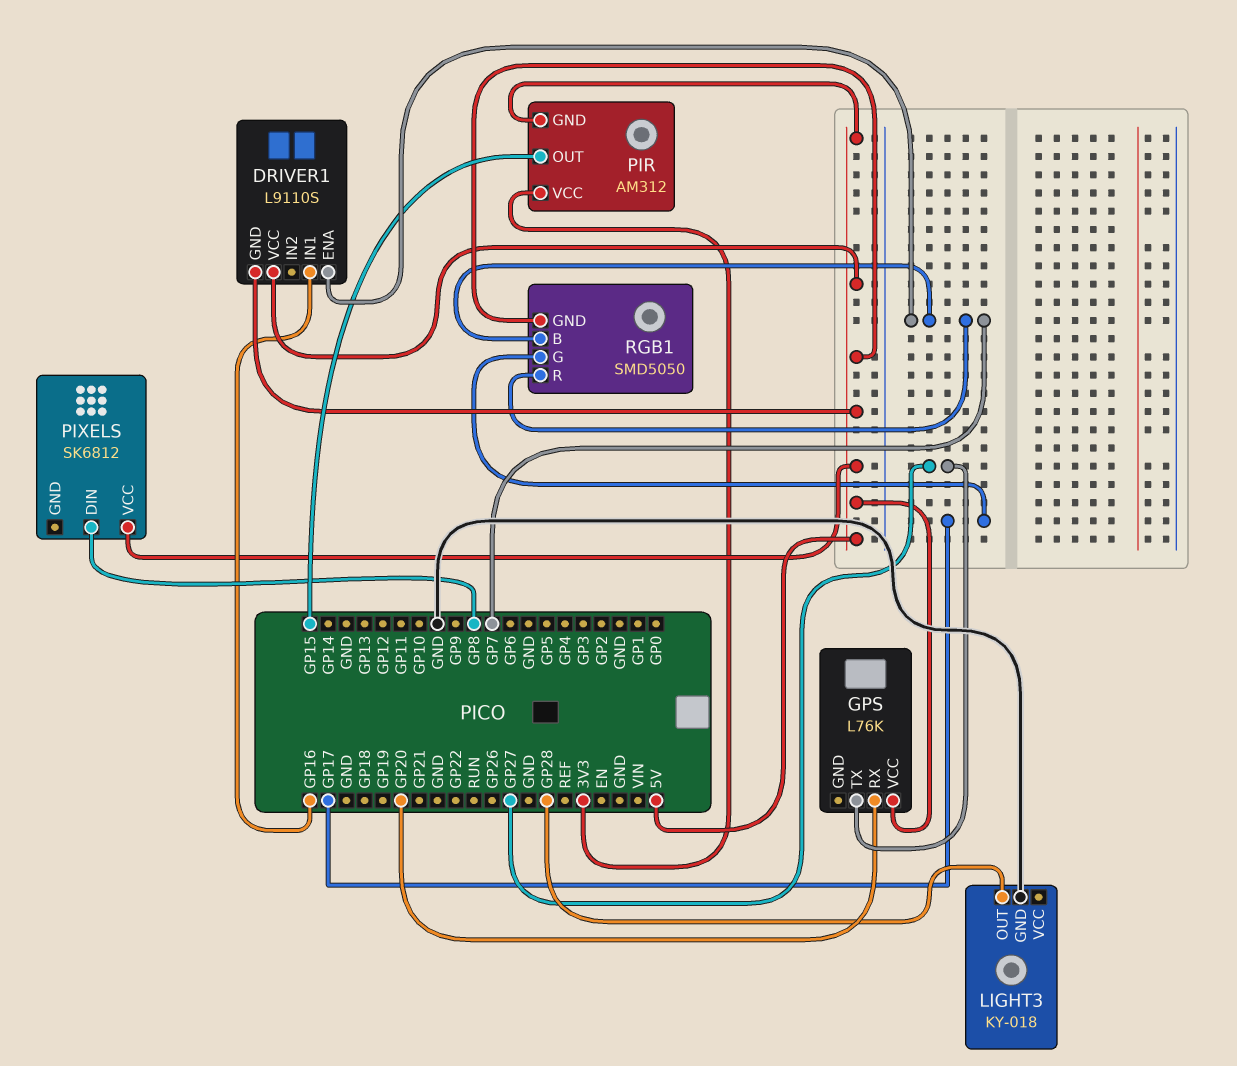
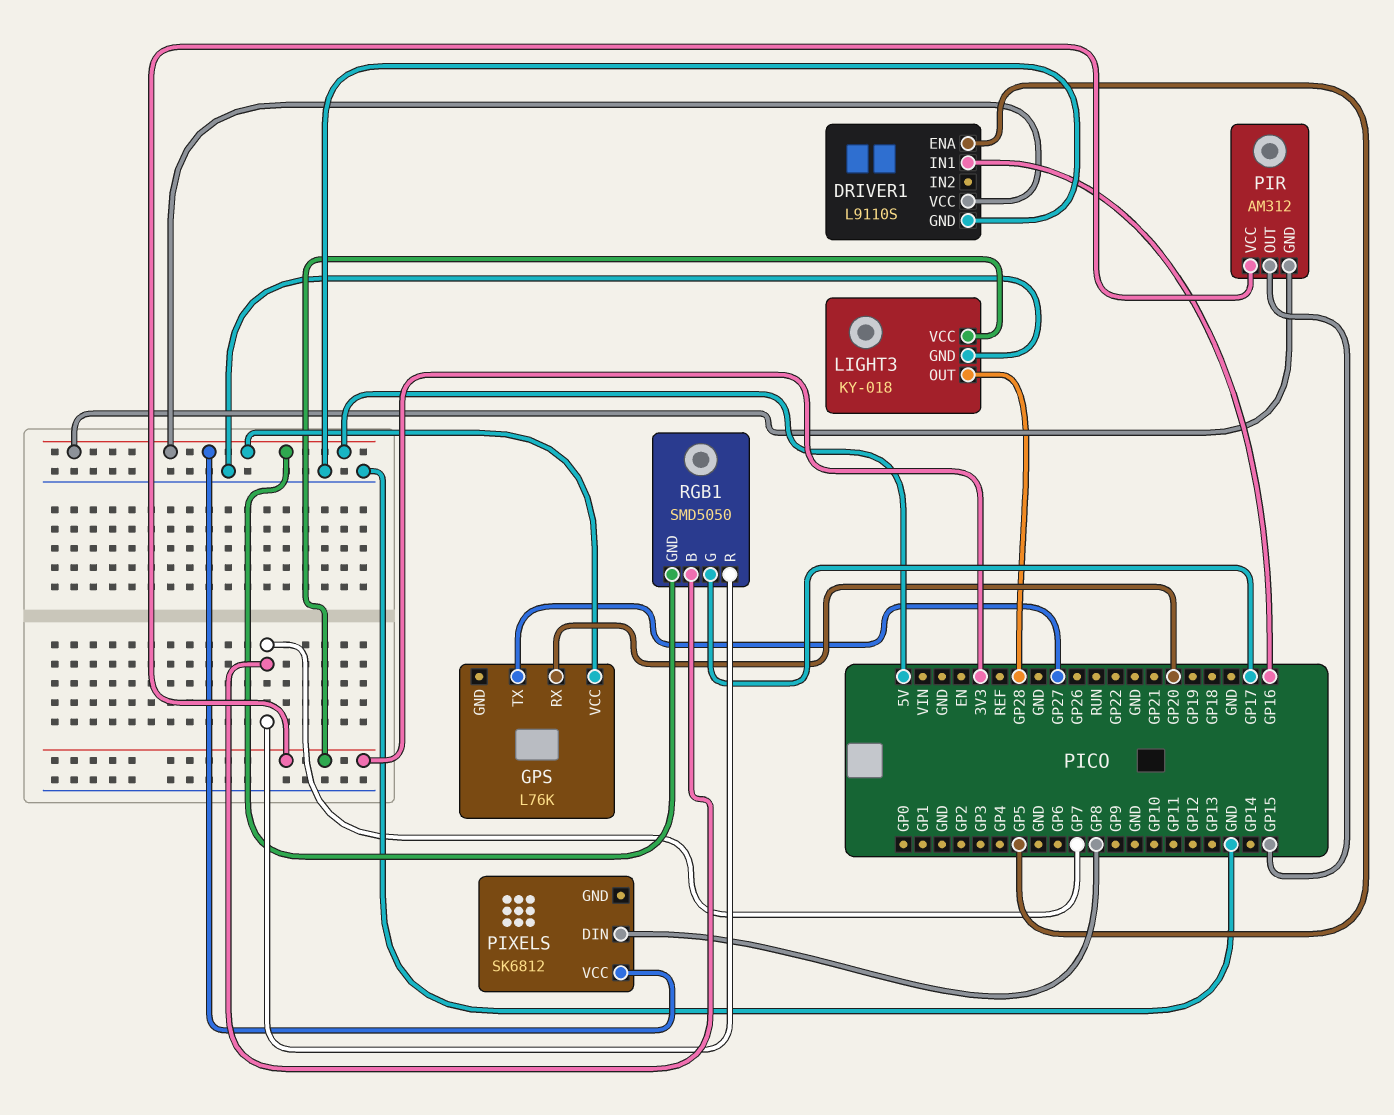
DRIVER1 pin ENA: GP7 -> GP5
DRIVER1 pin GND: 5V -> GND
LIGHT3 pin VCC: none -> 3V3

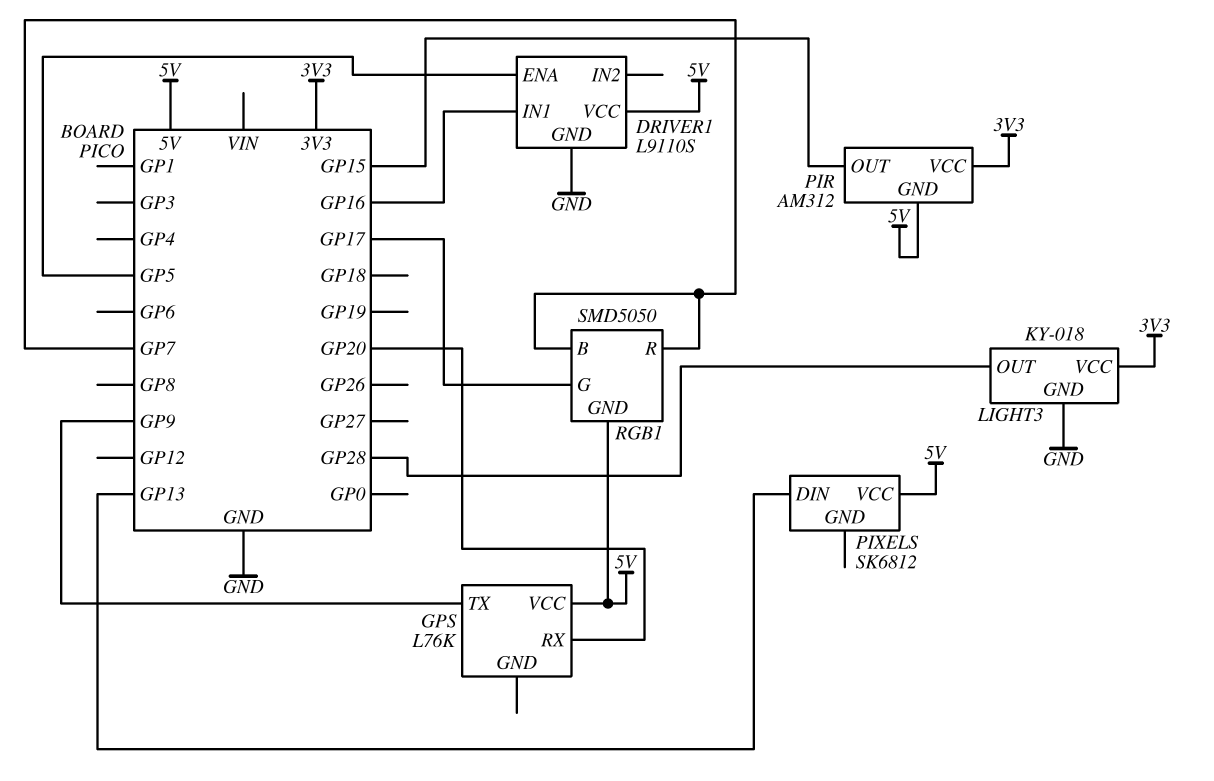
GPS pin TX: GP27 -> GP9
PIXELS pin DIN: GP8 -> GP13

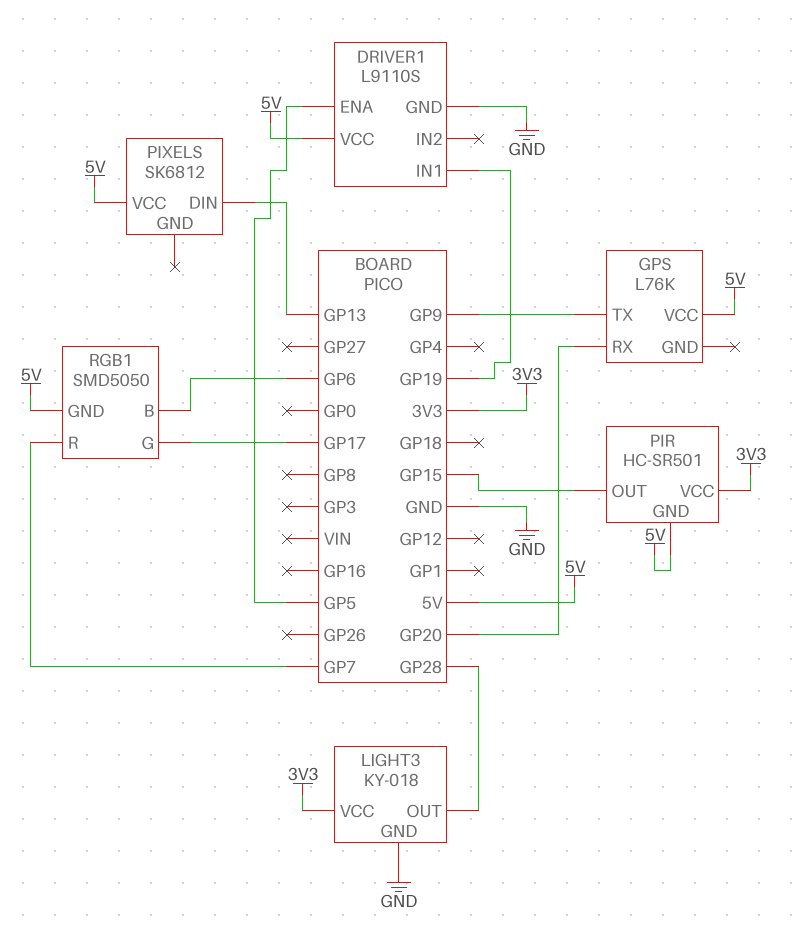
DRIVER1 pin IN1: GP16 -> GP19
PIR: AM312 -> HC-SR501
RGB1 pin B: GP7 -> GP6

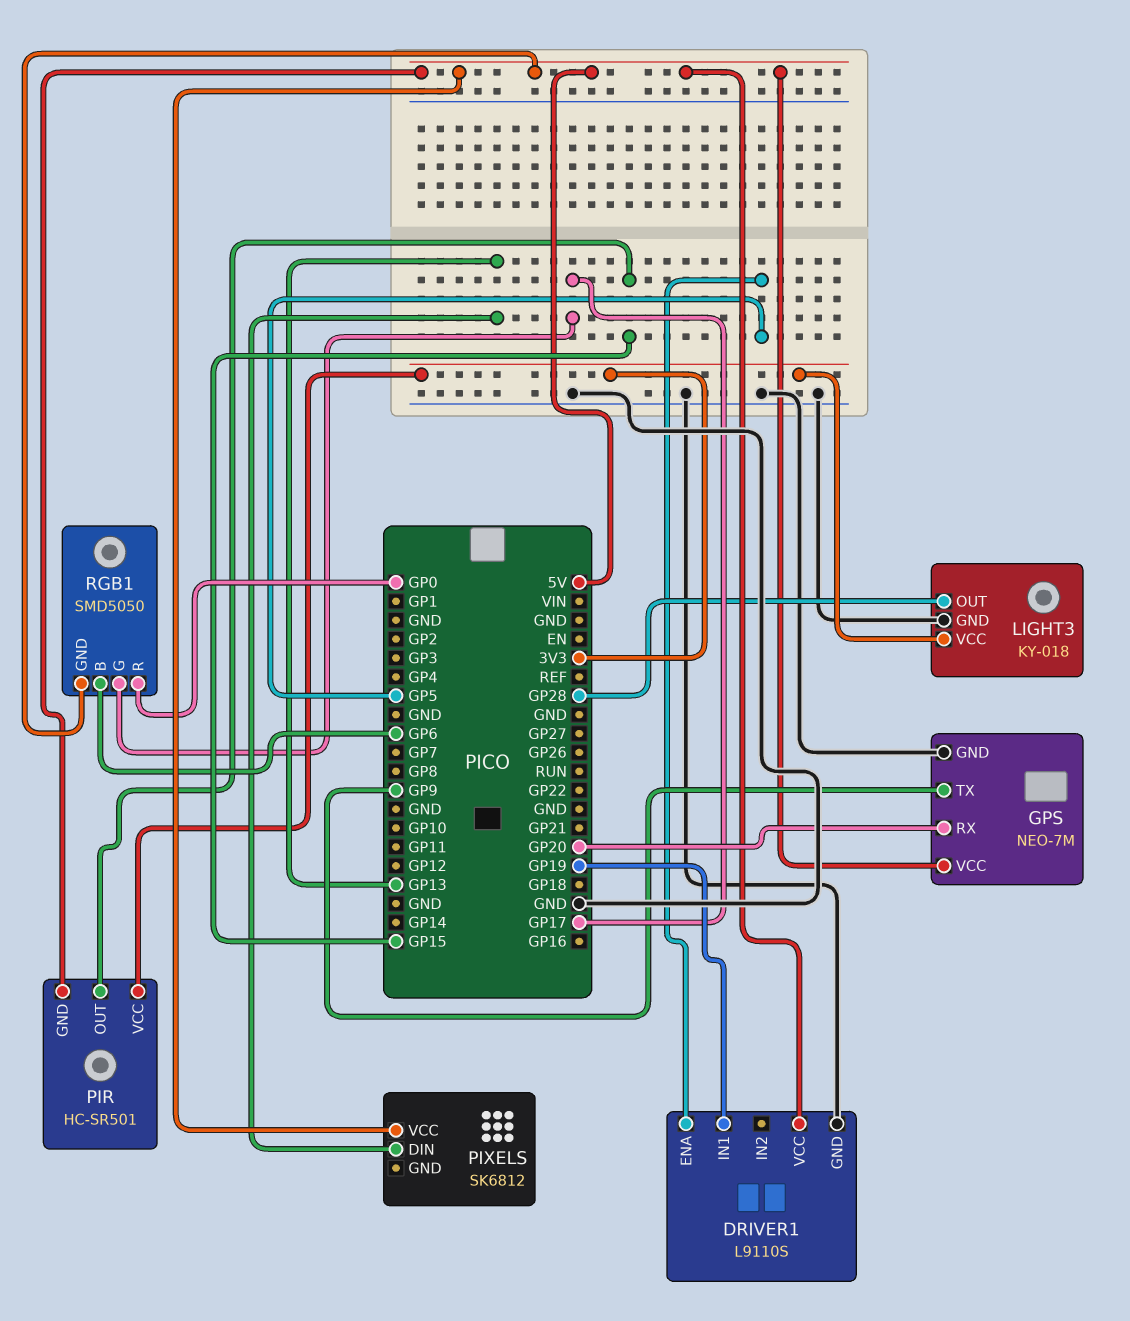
GPS: L76K -> NEO-7M
GPS pin GND: none -> GND
RGB1 pin R: GP7 -> GP0

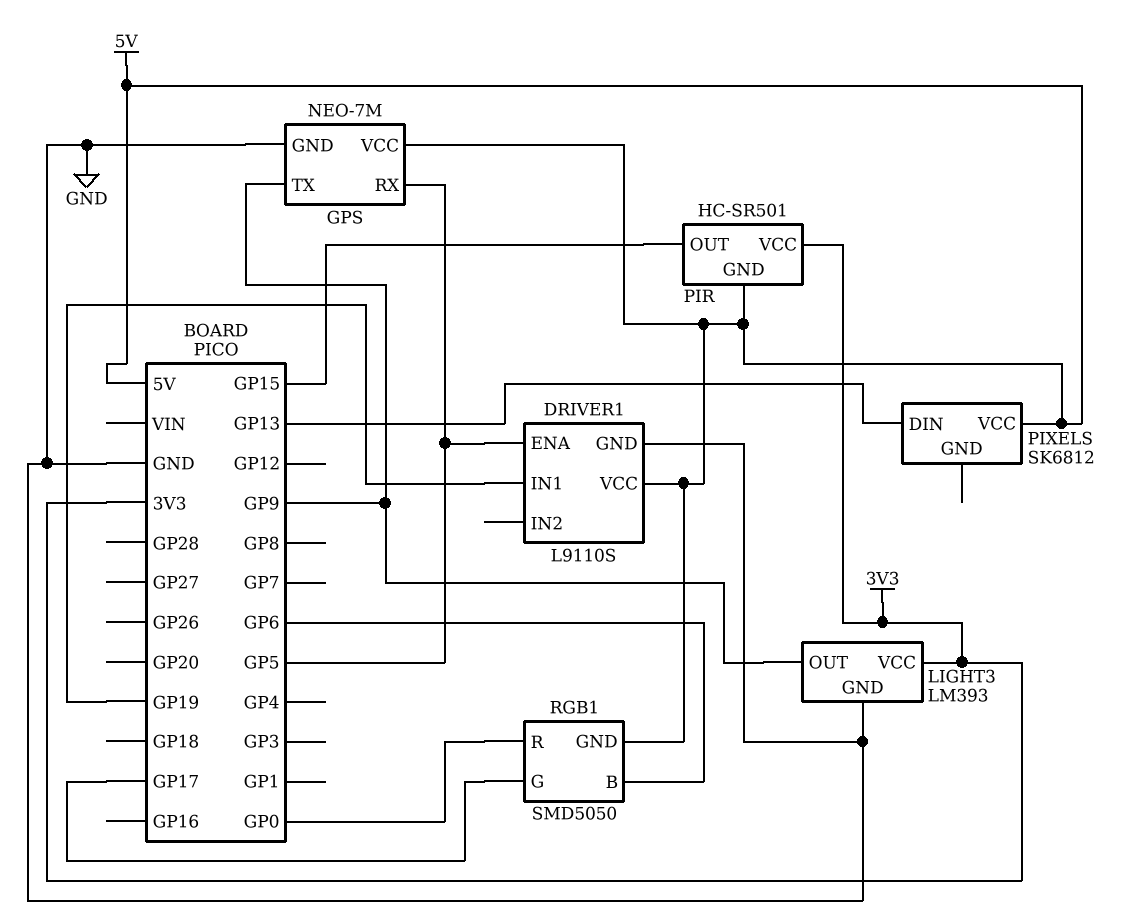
GPS pin RX: GP20 -> GP5
LIGHT3: KY-018 -> LM393
LIGHT3 pin OUT: GP28 -> GP9

